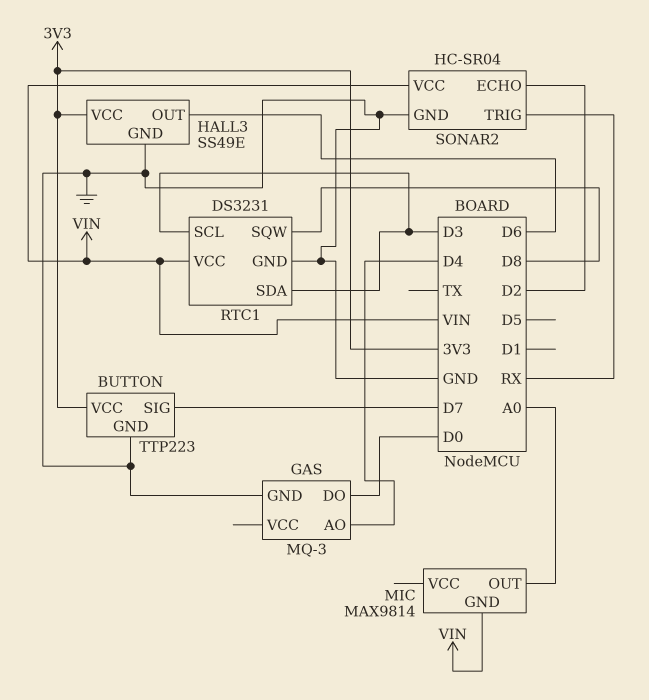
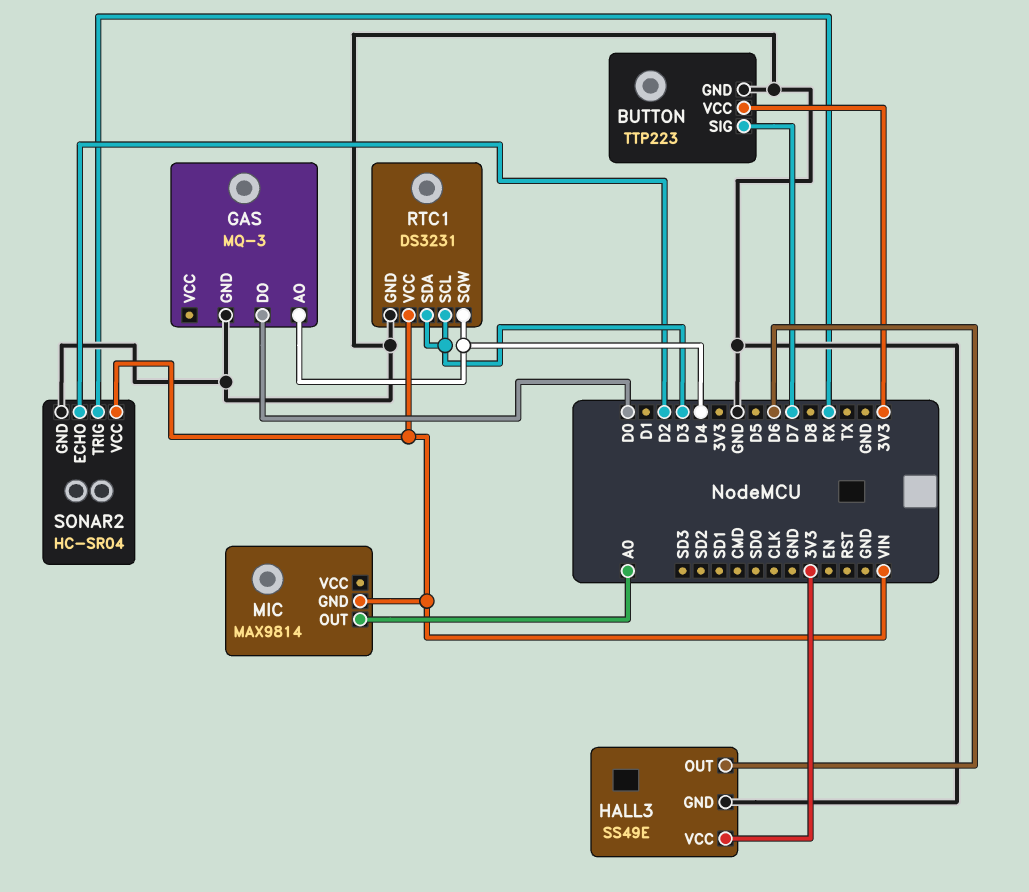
RTC1 pin SQW: D8 -> D4

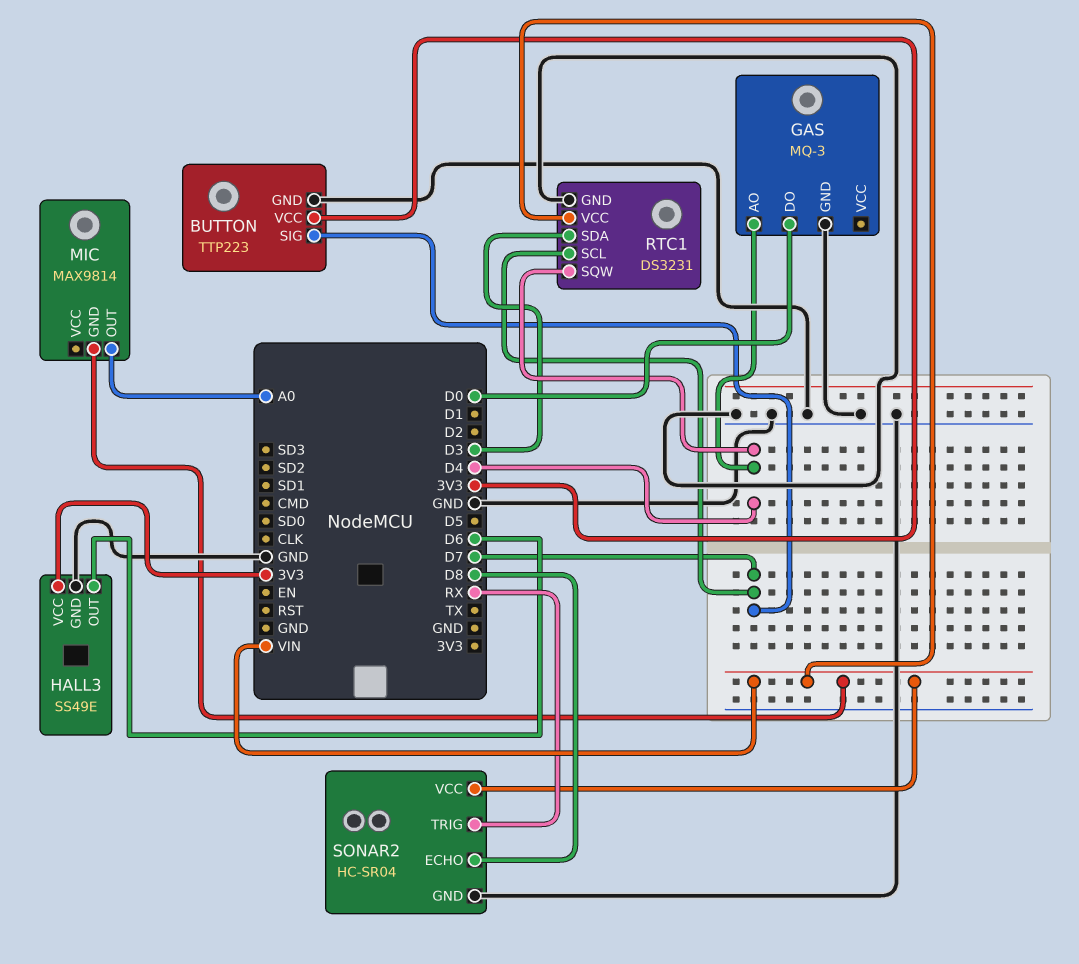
RTC1 pin SCL: D3 -> D7
SONAR2 pin ECHO: D2 -> D8

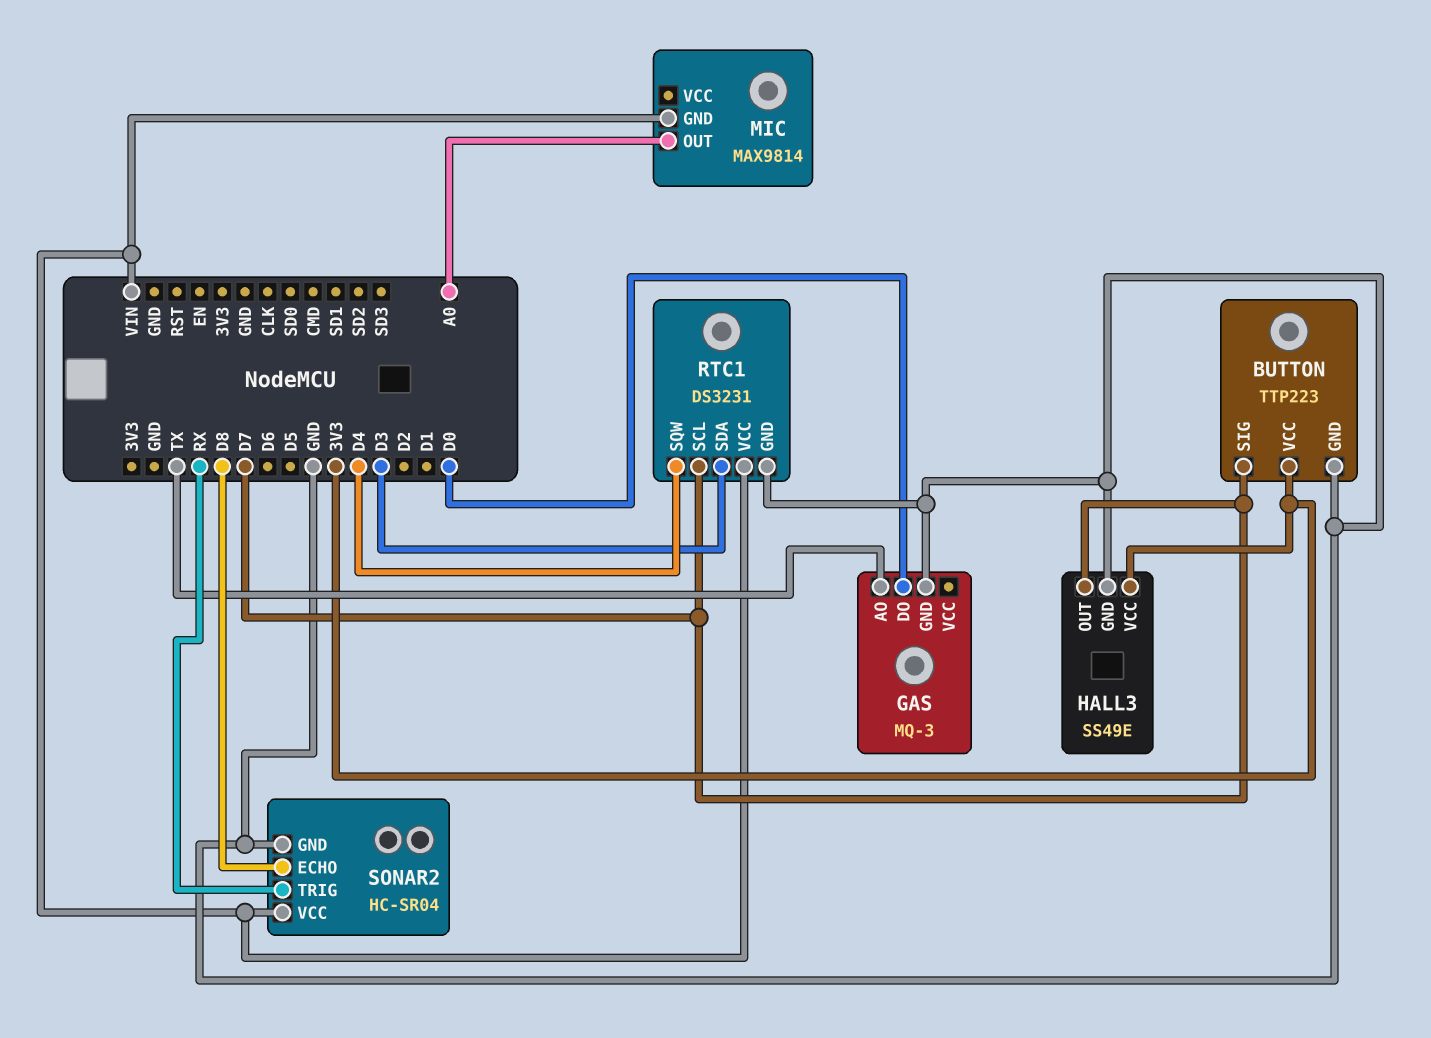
GAS pin AO: D4 -> TX
HALL3 pin OUT: D6 -> D7

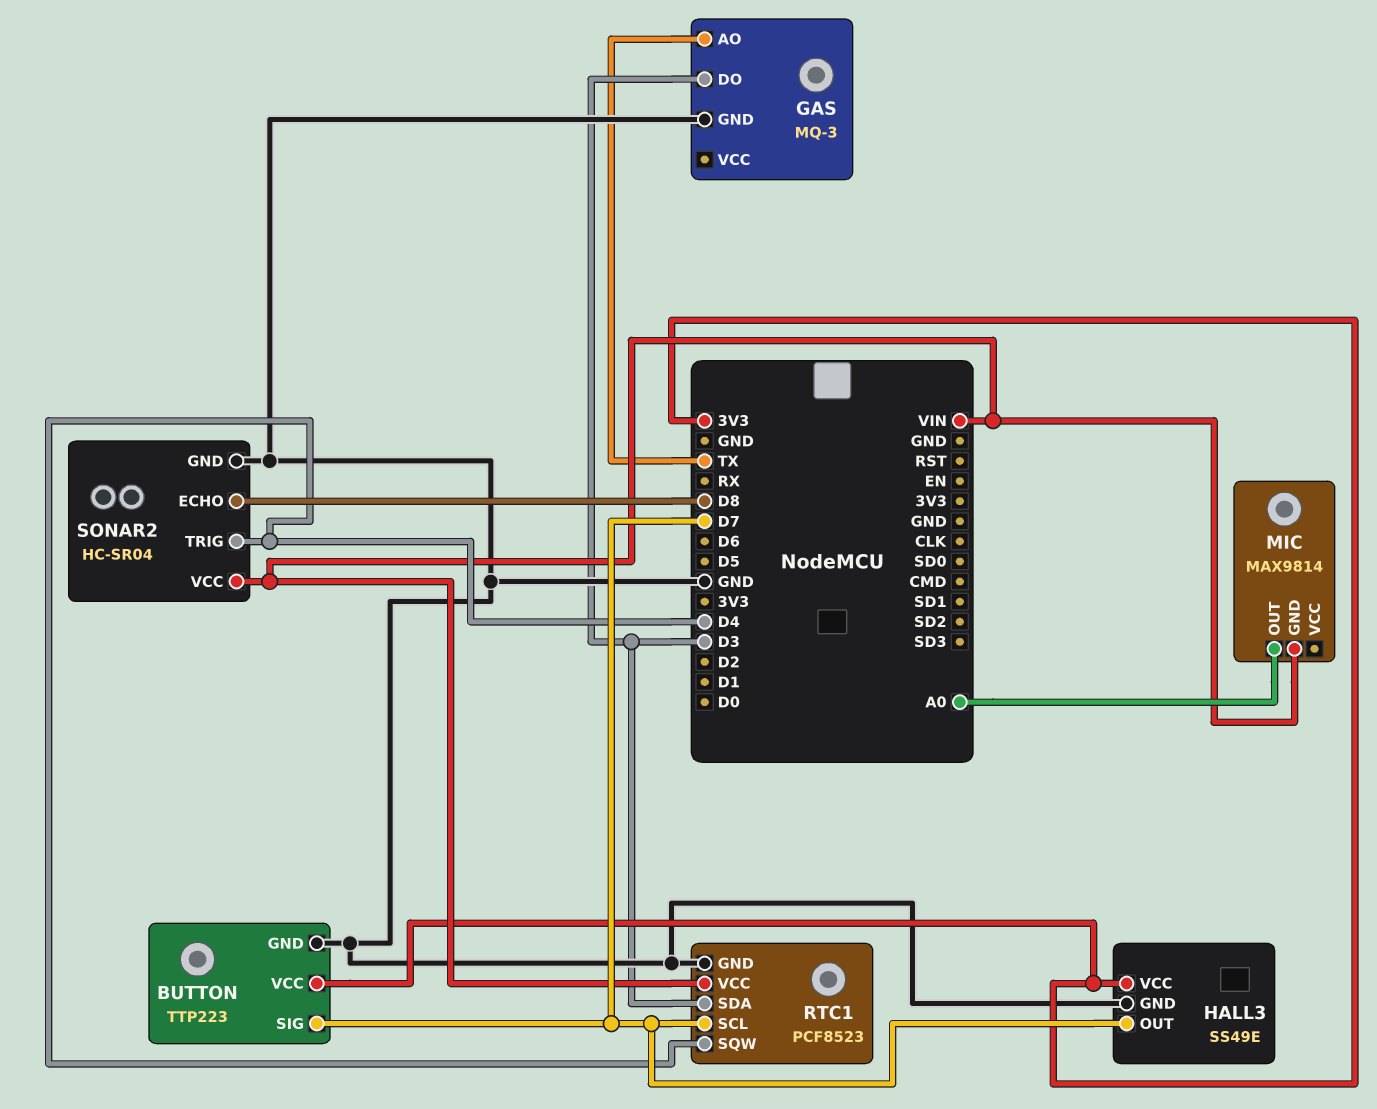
GAS pin DO: D0 -> D3
RTC1: DS3231 -> PCF8523
SONAR2 pin TRIG: RX -> D4

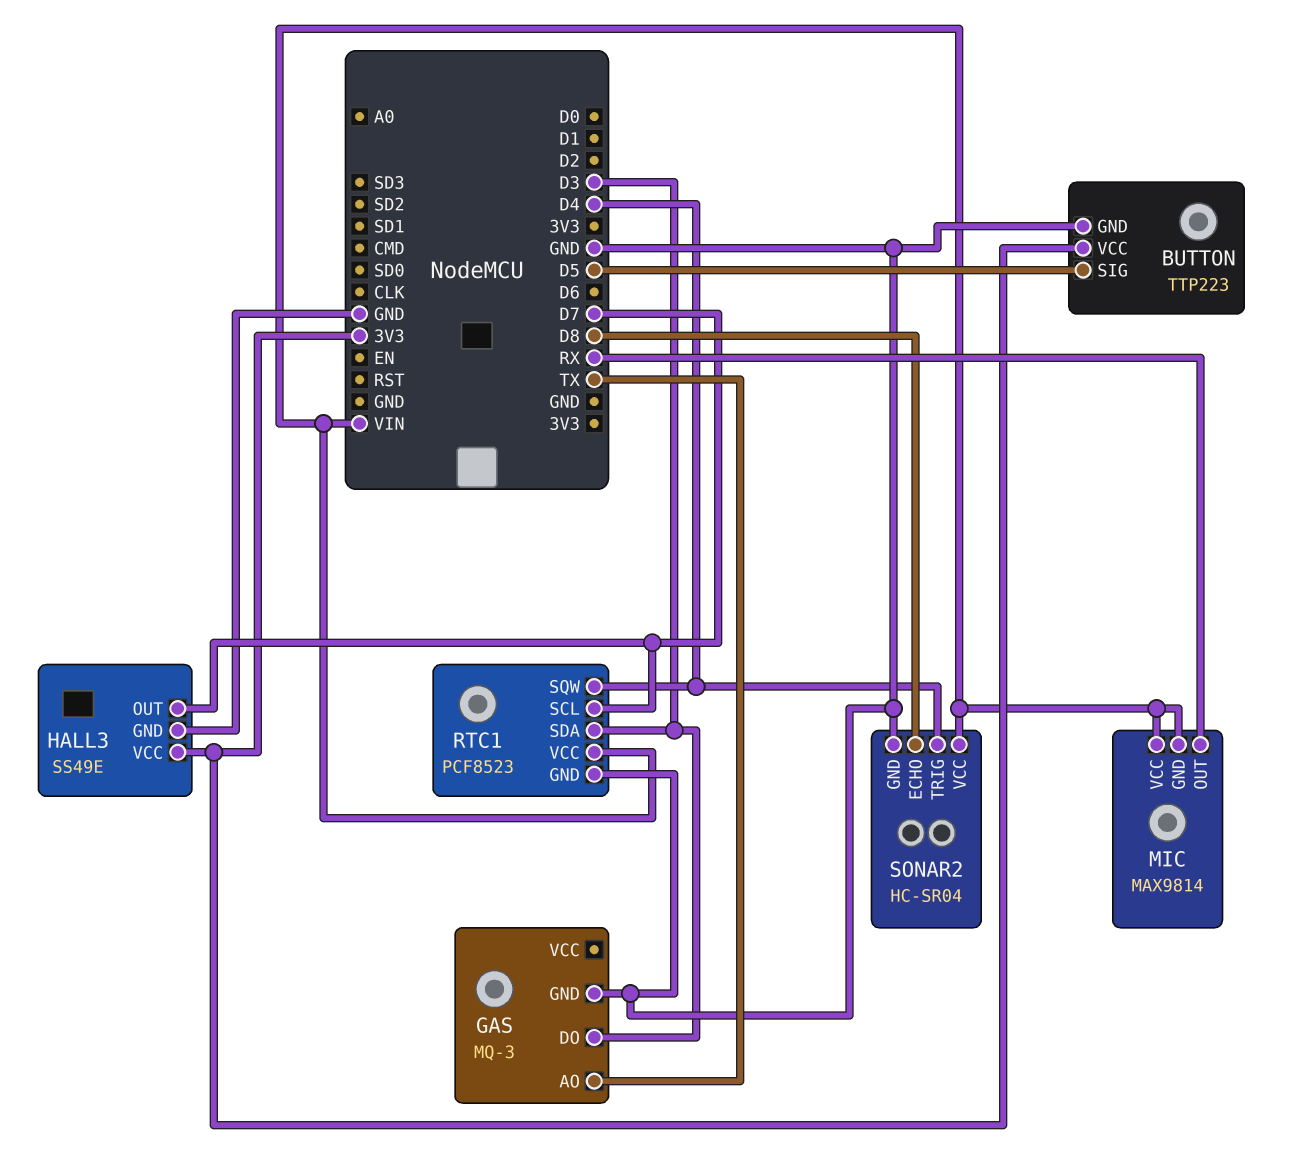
BUTTON pin SIG: D7 -> D5
MIC pin OUT: A0 -> RX
MIC pin VCC: none -> VIN

